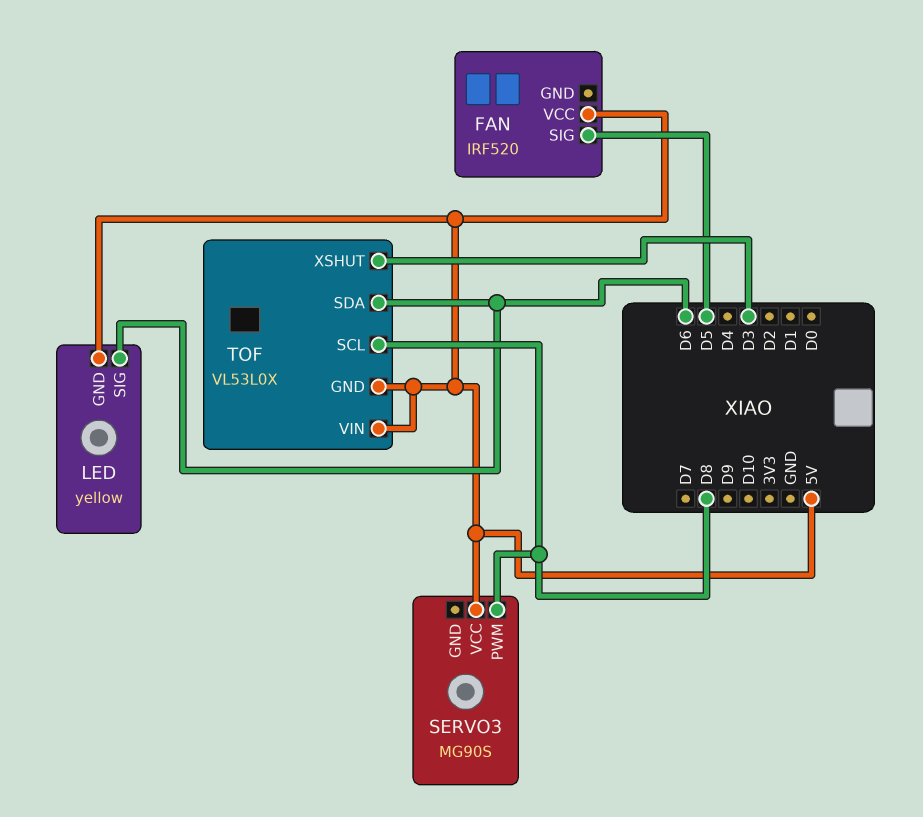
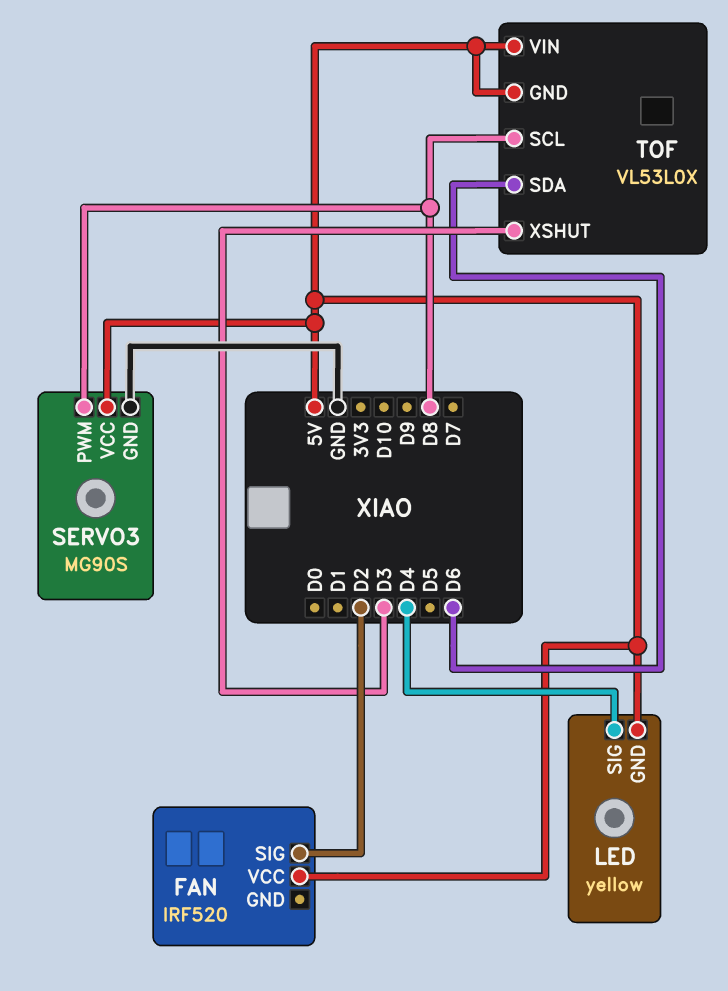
FAN pin SIG: D5 -> D2
LED pin SIG: D6 -> D4
SERVO3 pin GND: none -> GND

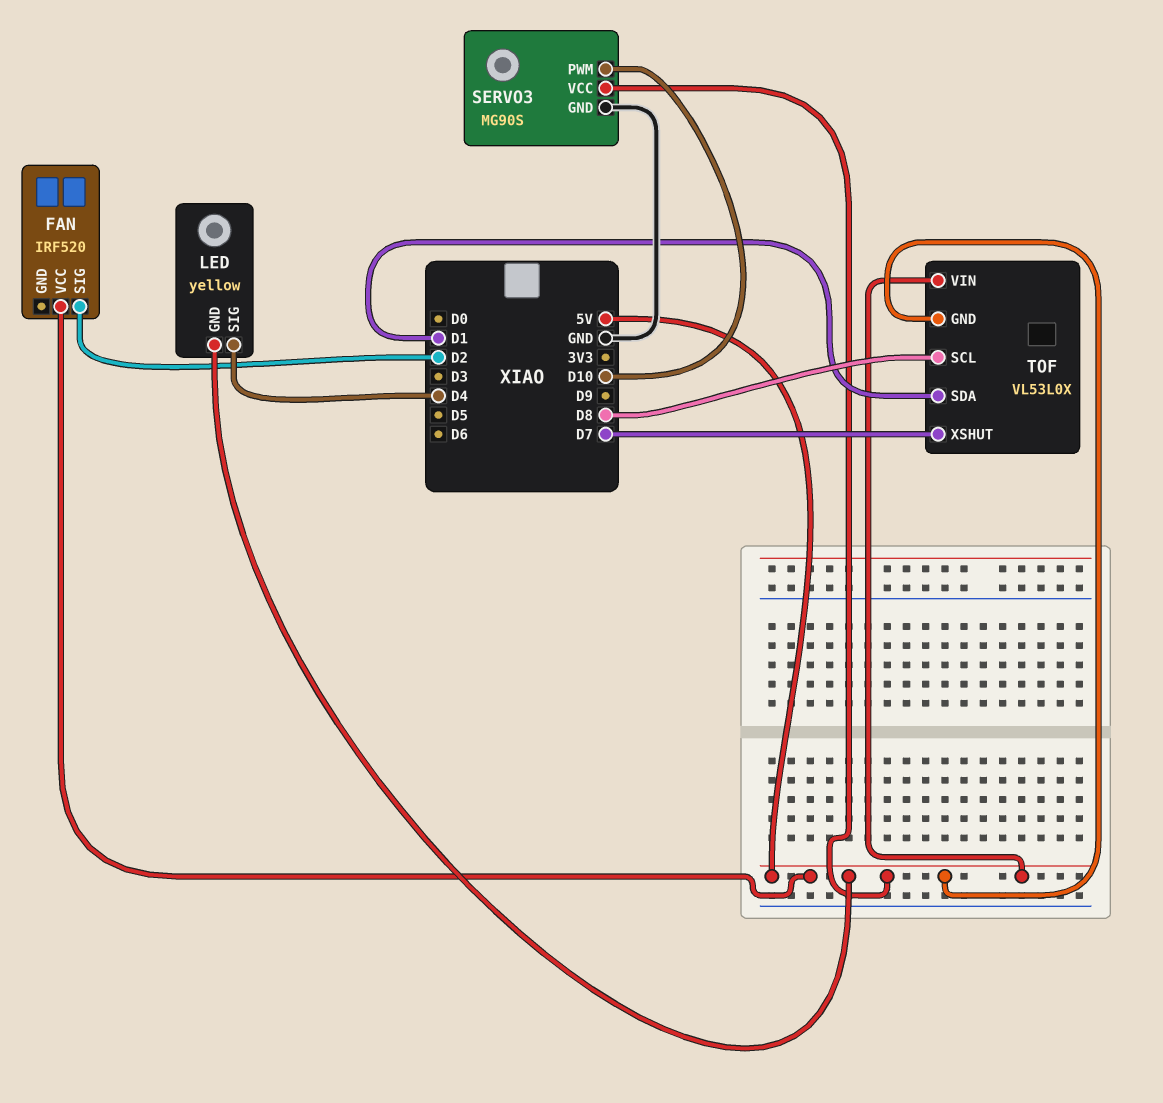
SERVO3 pin PWM: D8 -> D10
TOF pin SDA: D6 -> D1
TOF pin XSHUT: D3 -> D7

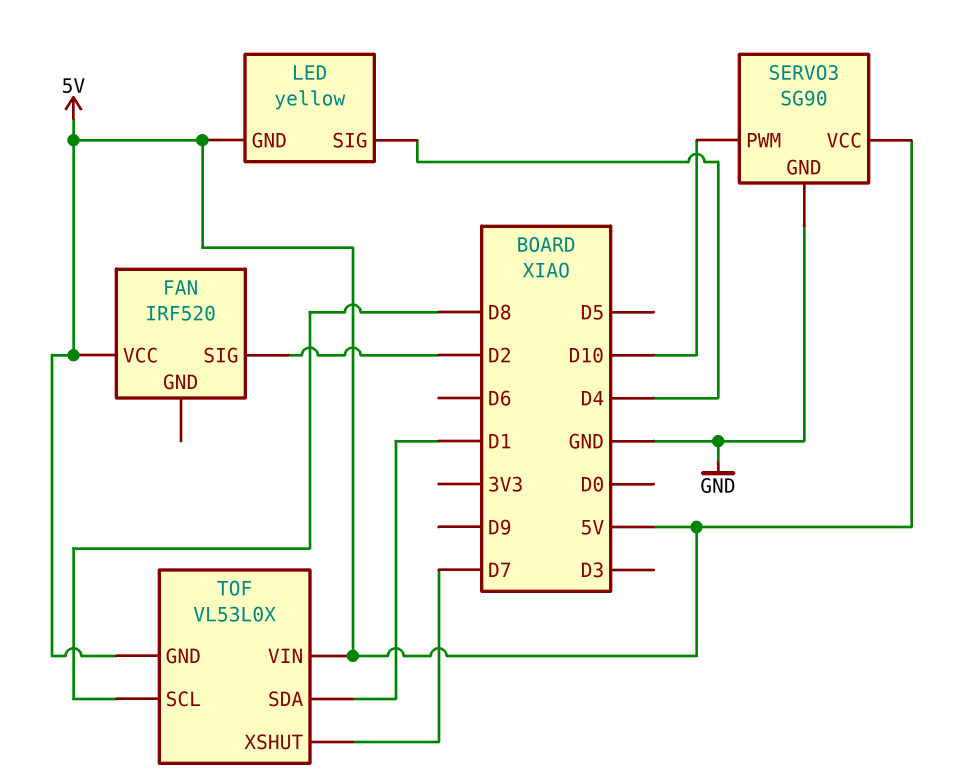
SERVO3: MG90S -> SG90

